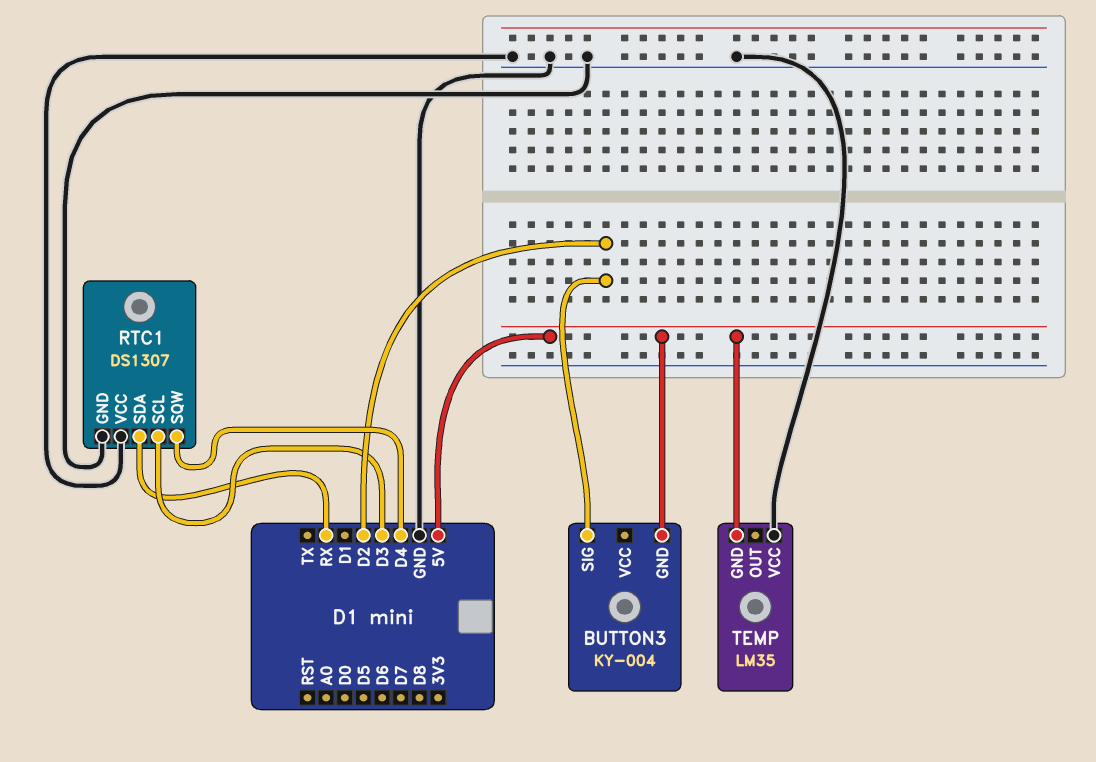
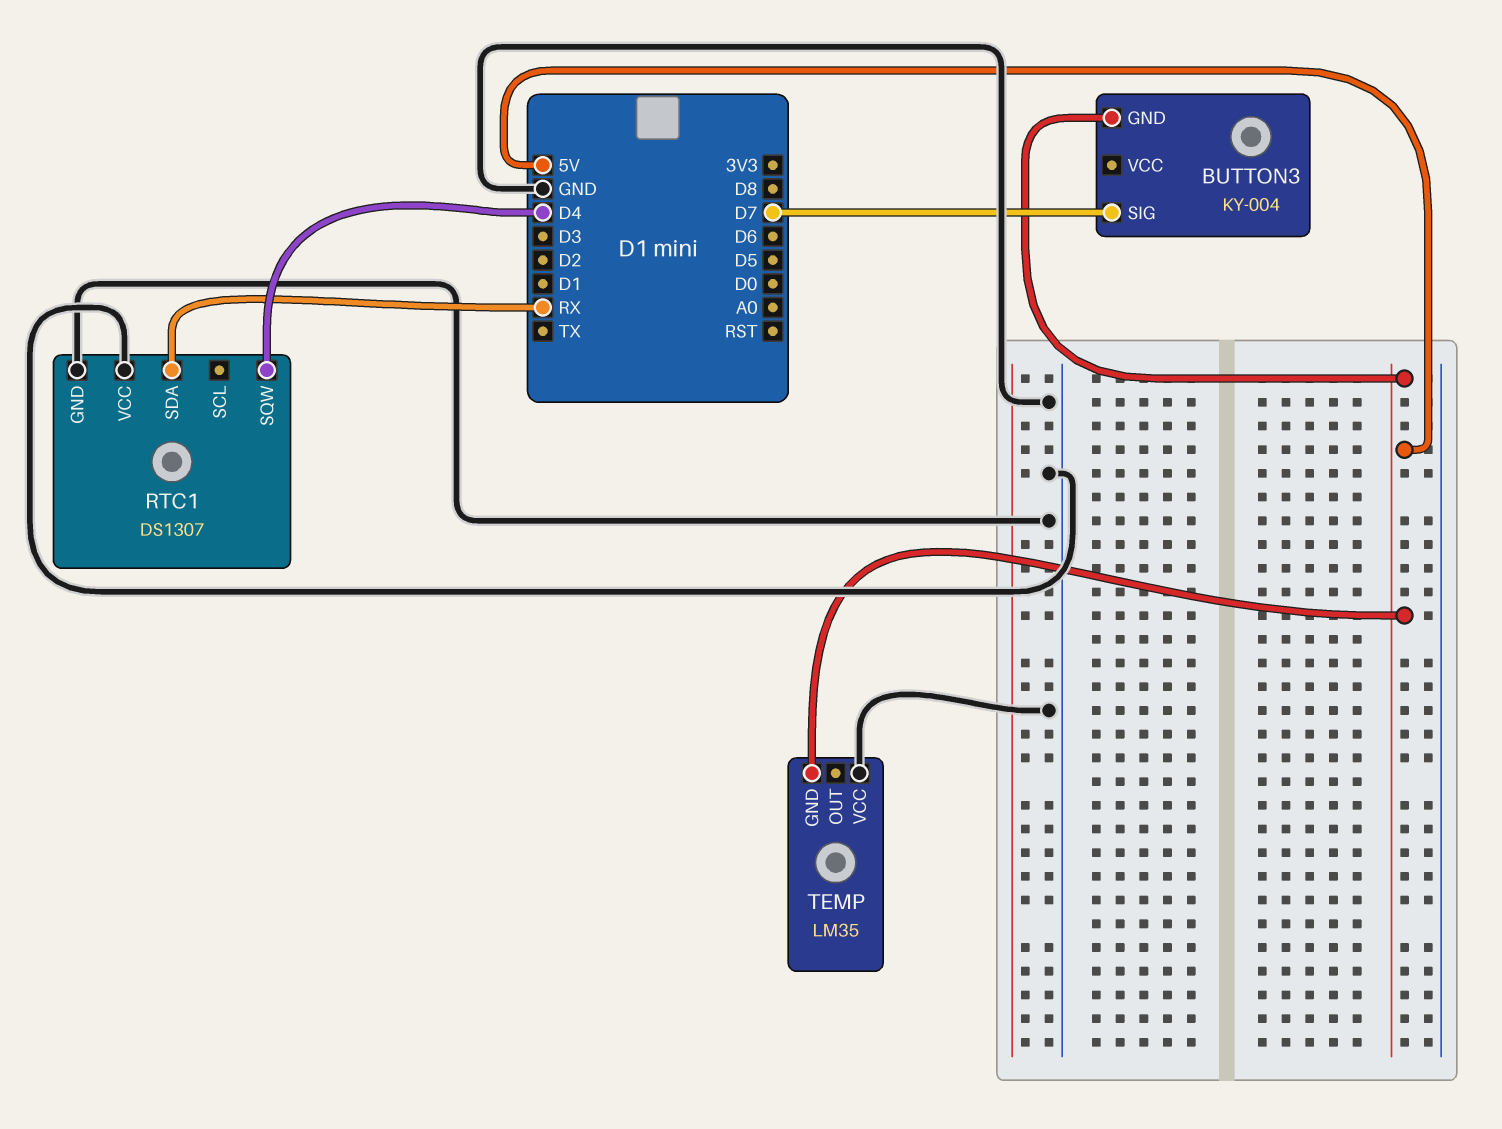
BUTTON3 pin SIG: D2 -> D7
RTC1 pin SCL: D3 -> none

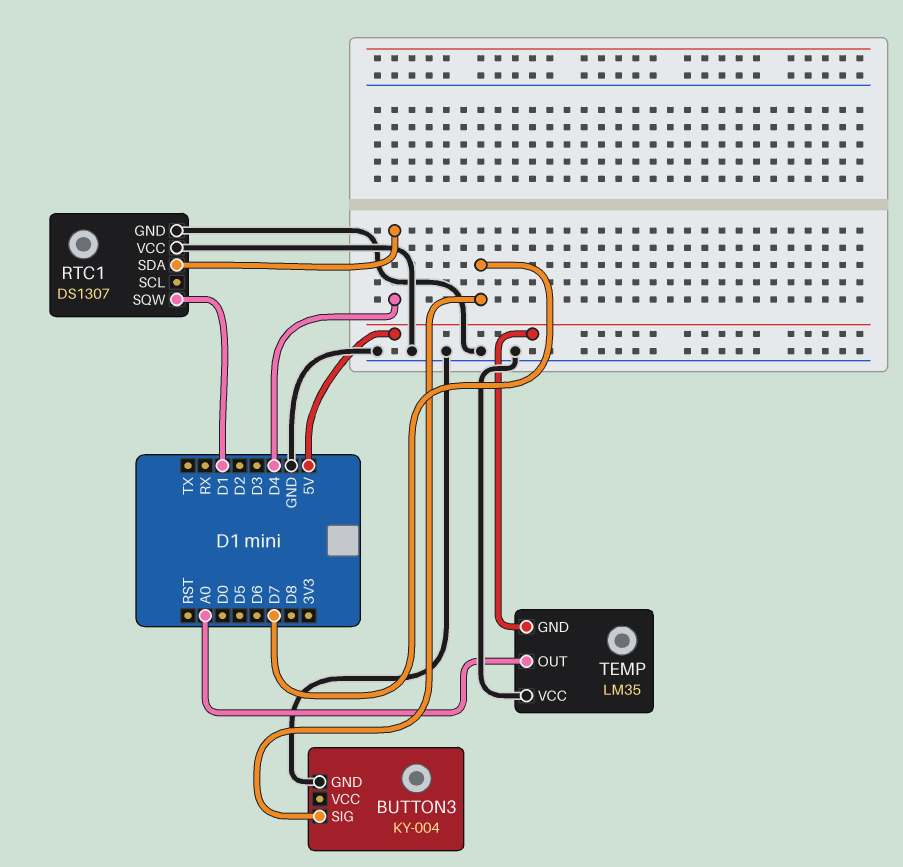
BUTTON3 pin GND: 5V -> GND
RTC1 pin SDA: RX -> D4
RTC1 pin SQW: D4 -> D1
TEMP pin OUT: none -> A0

